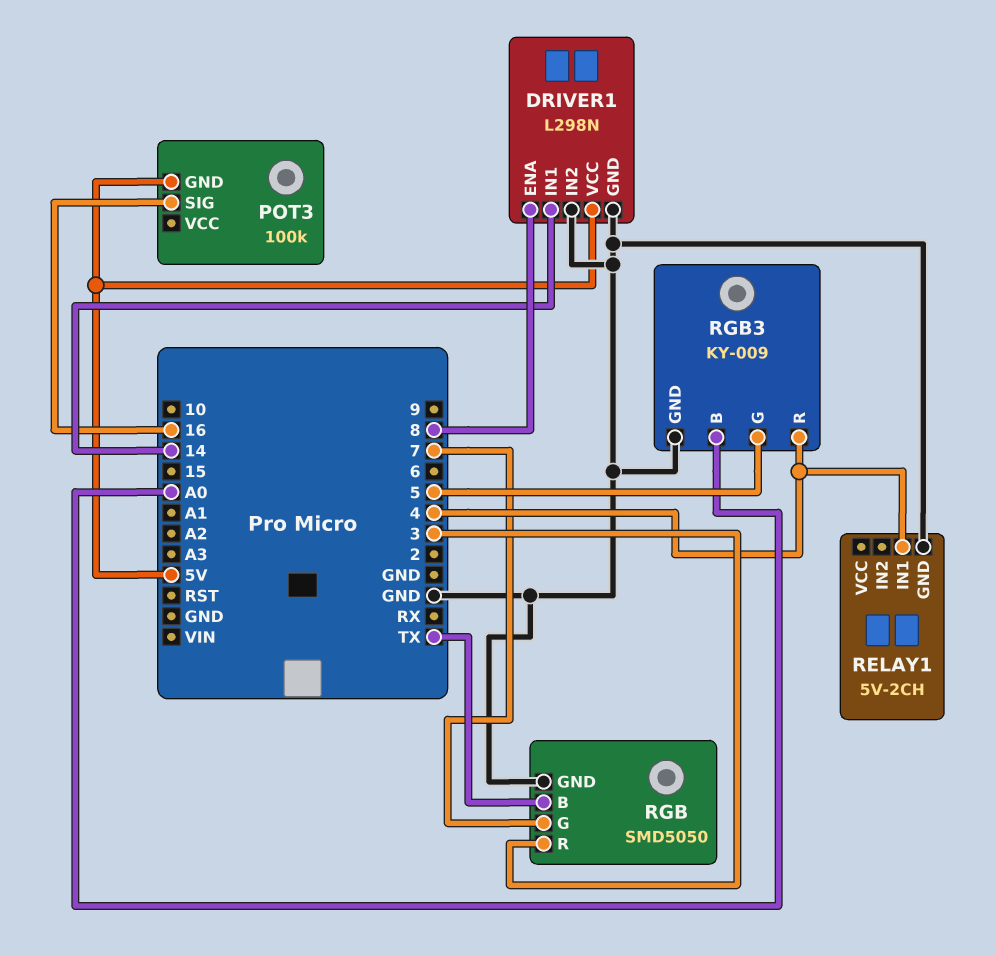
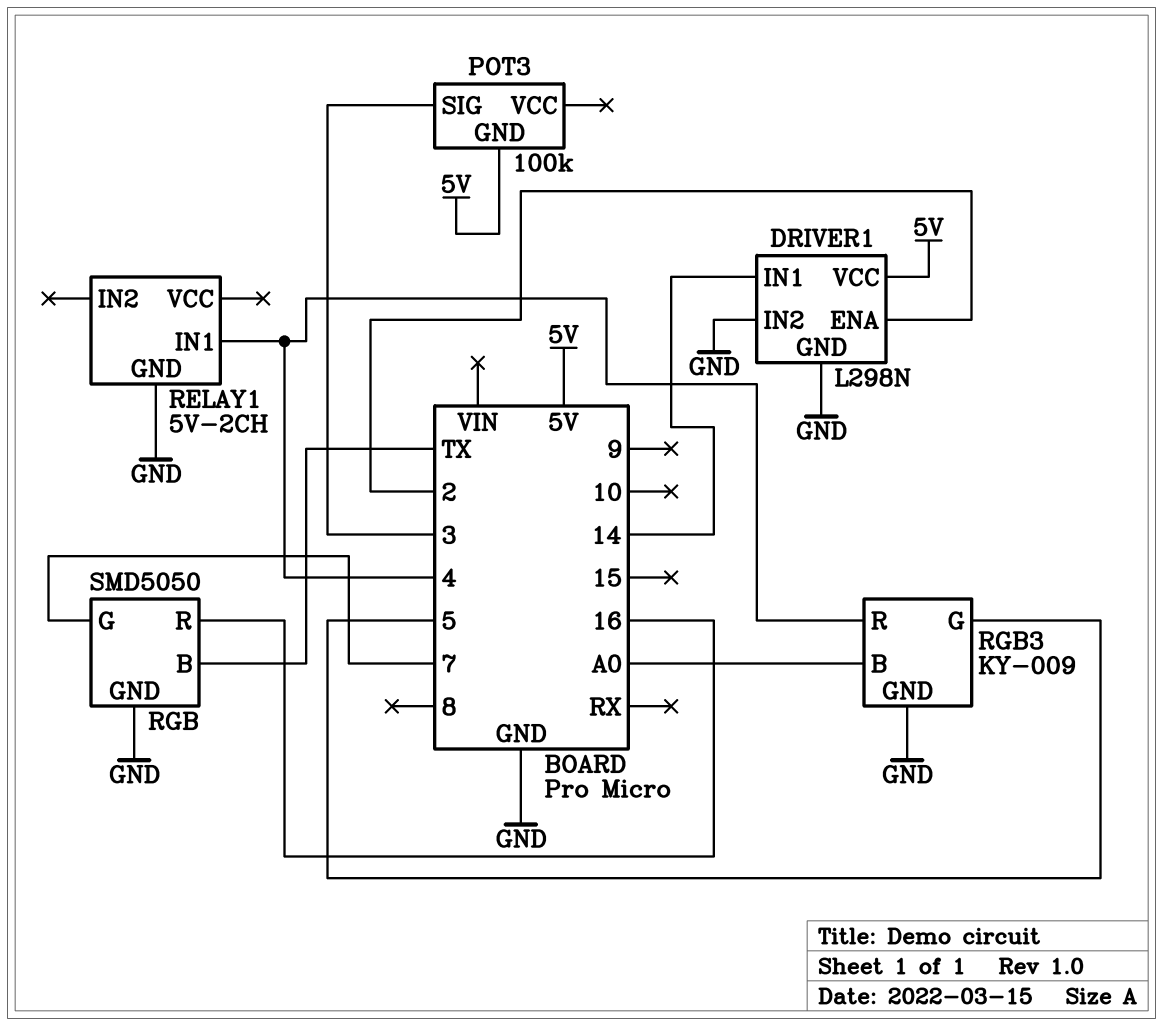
DRIVER1 pin ENA: 8 -> 2
POT3 pin SIG: 16 -> 3
RGB pin R: 3 -> 16

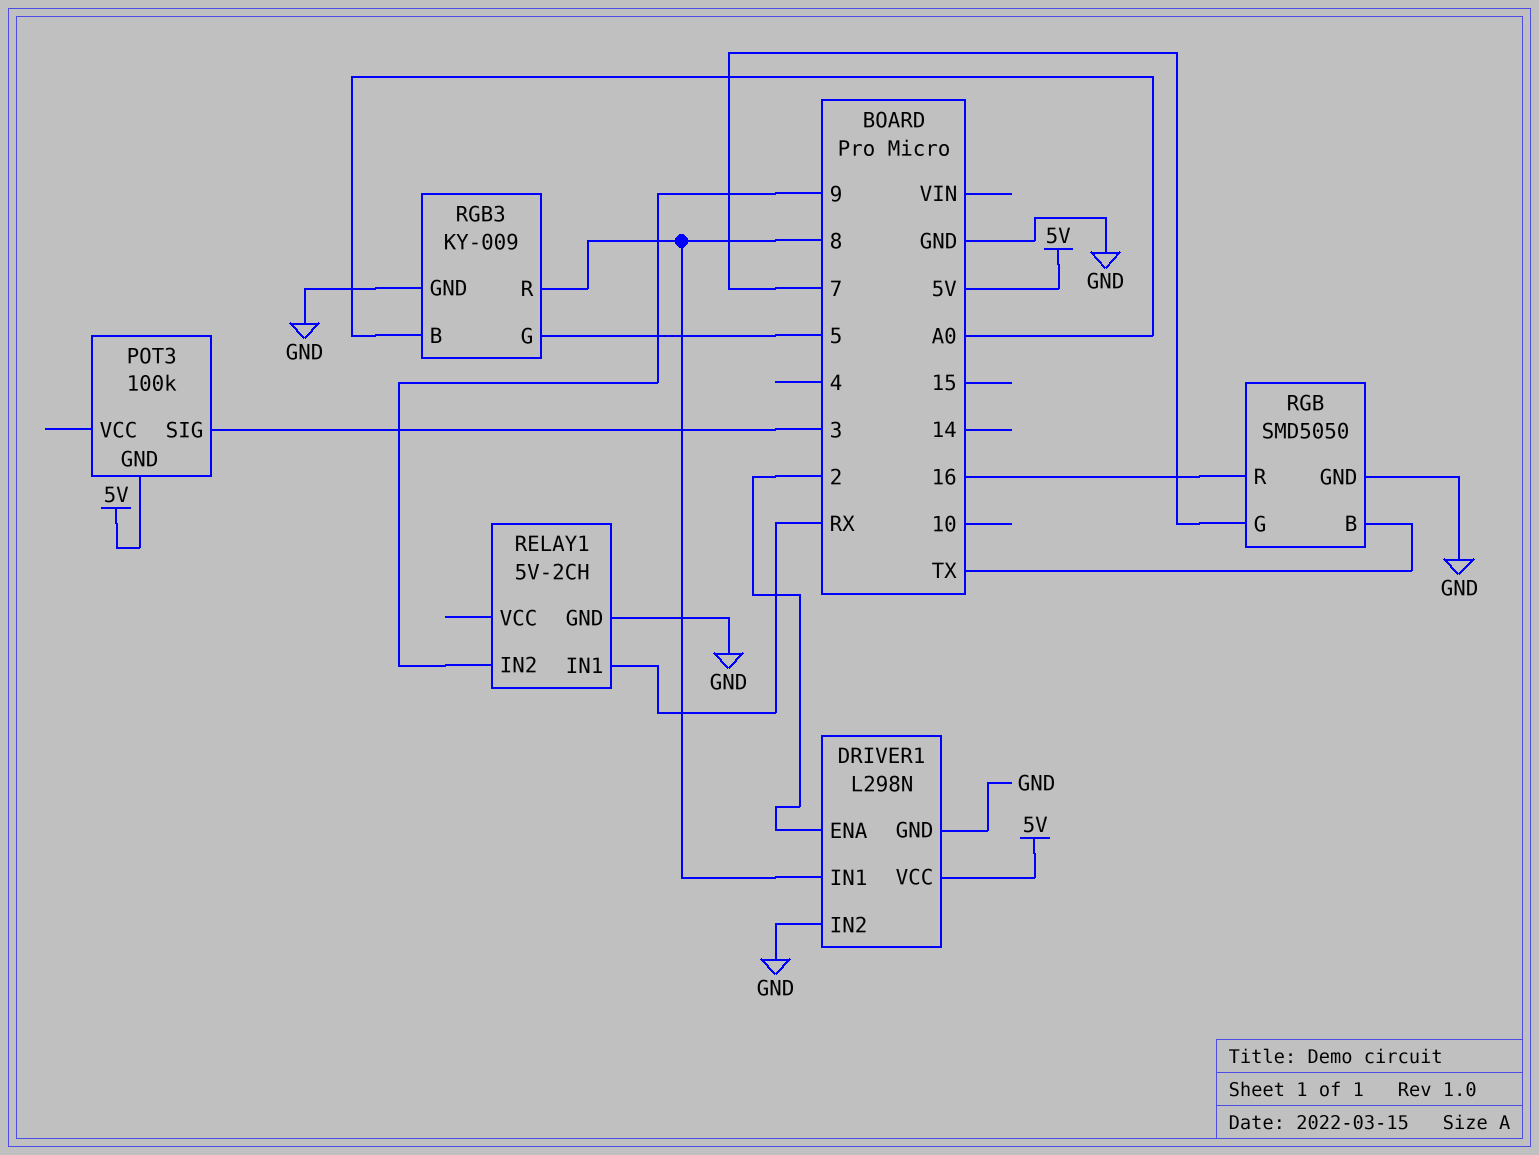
DRIVER1 pin IN1: 14 -> 8
RELAY1 pin IN1: 4 -> RX
RELAY1 pin IN2: none -> 9
RGB3 pin R: 4 -> 8

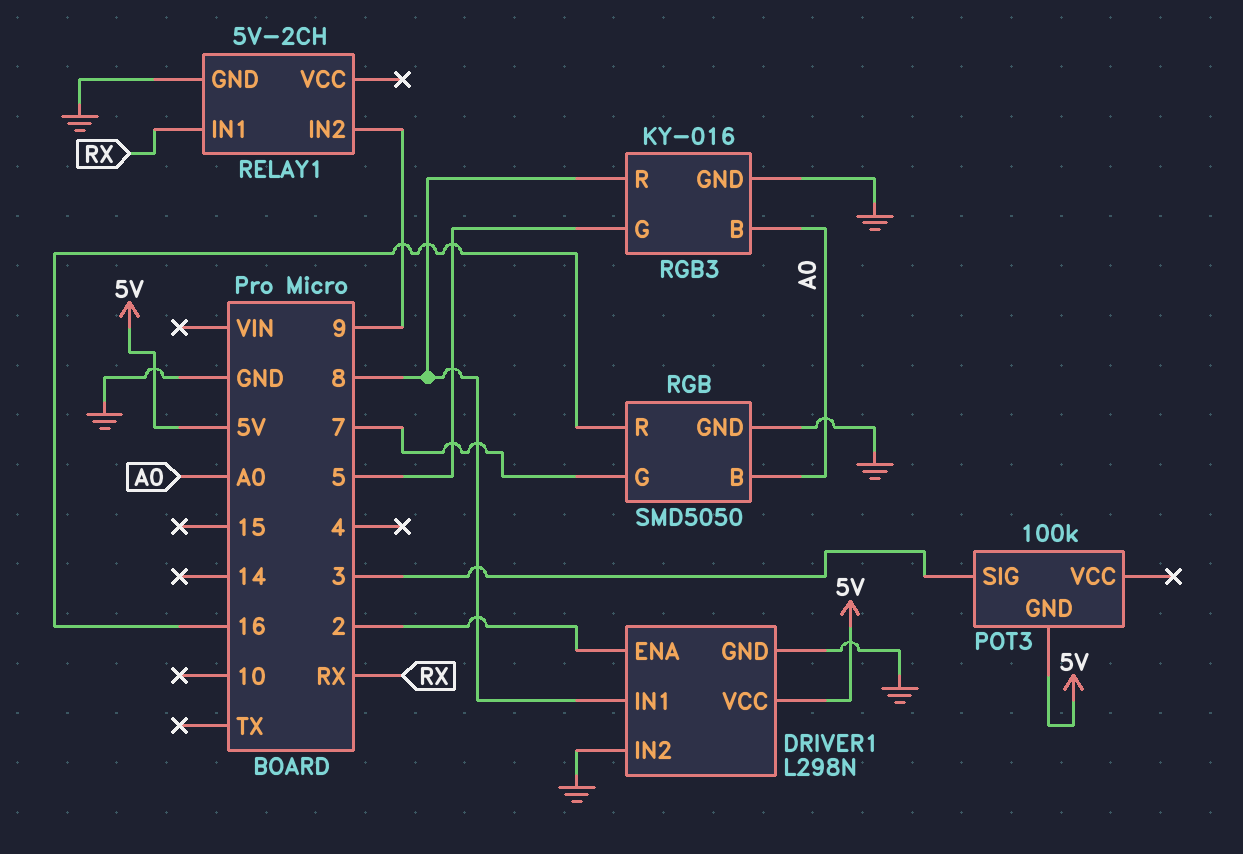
RGB pin B: TX -> A0
RGB3: KY-009 -> KY-016

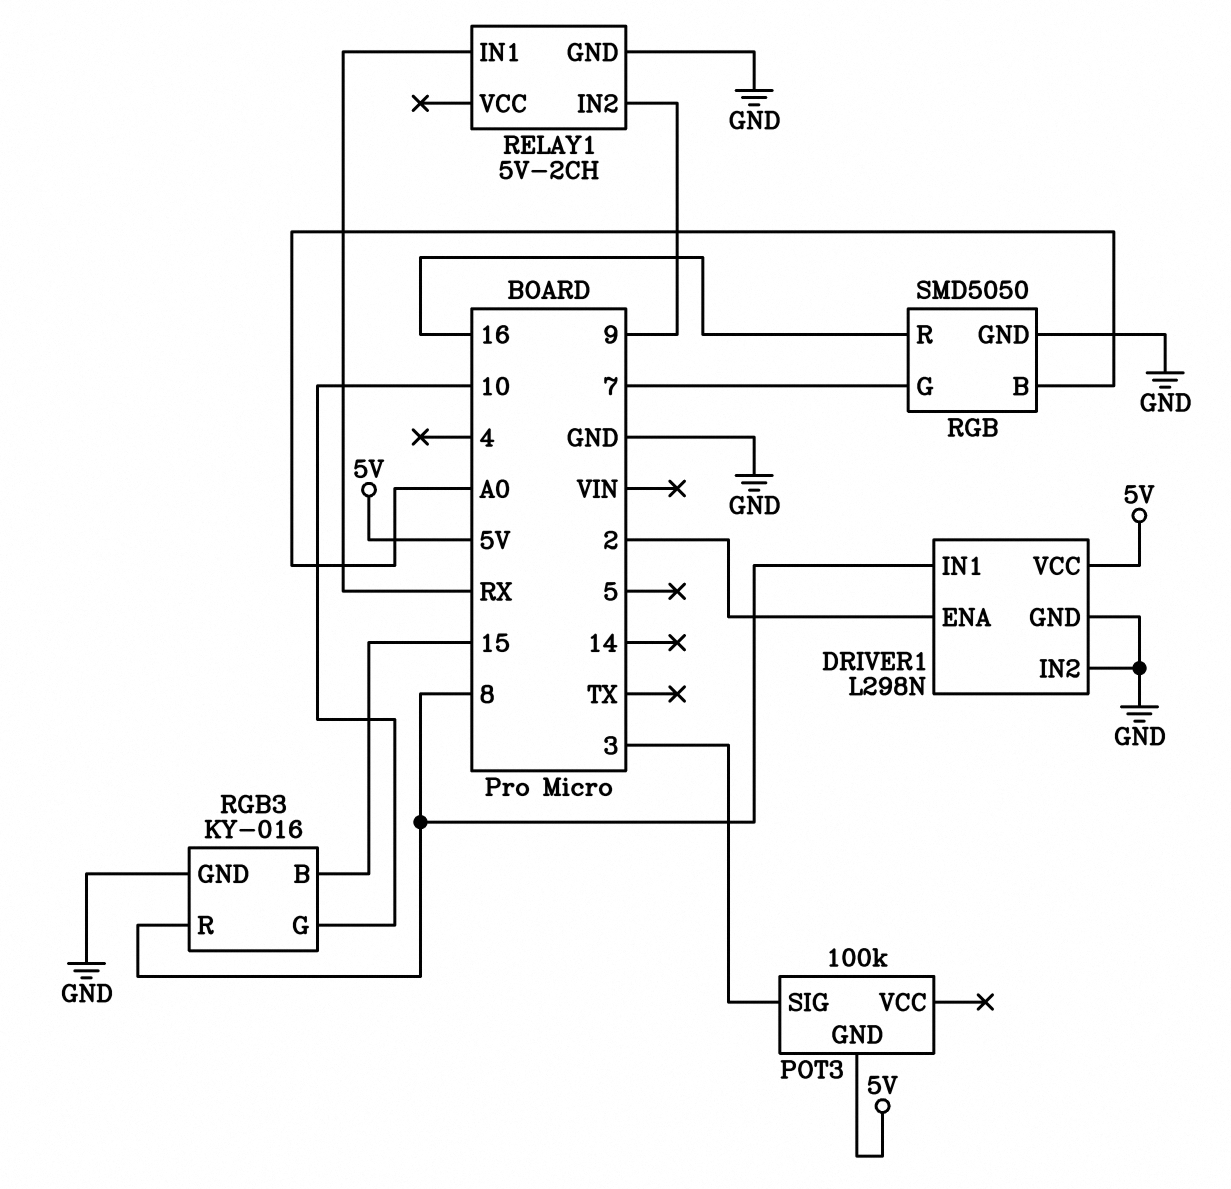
RGB3 pin B: A0 -> 15
RGB3 pin G: 5 -> 10

